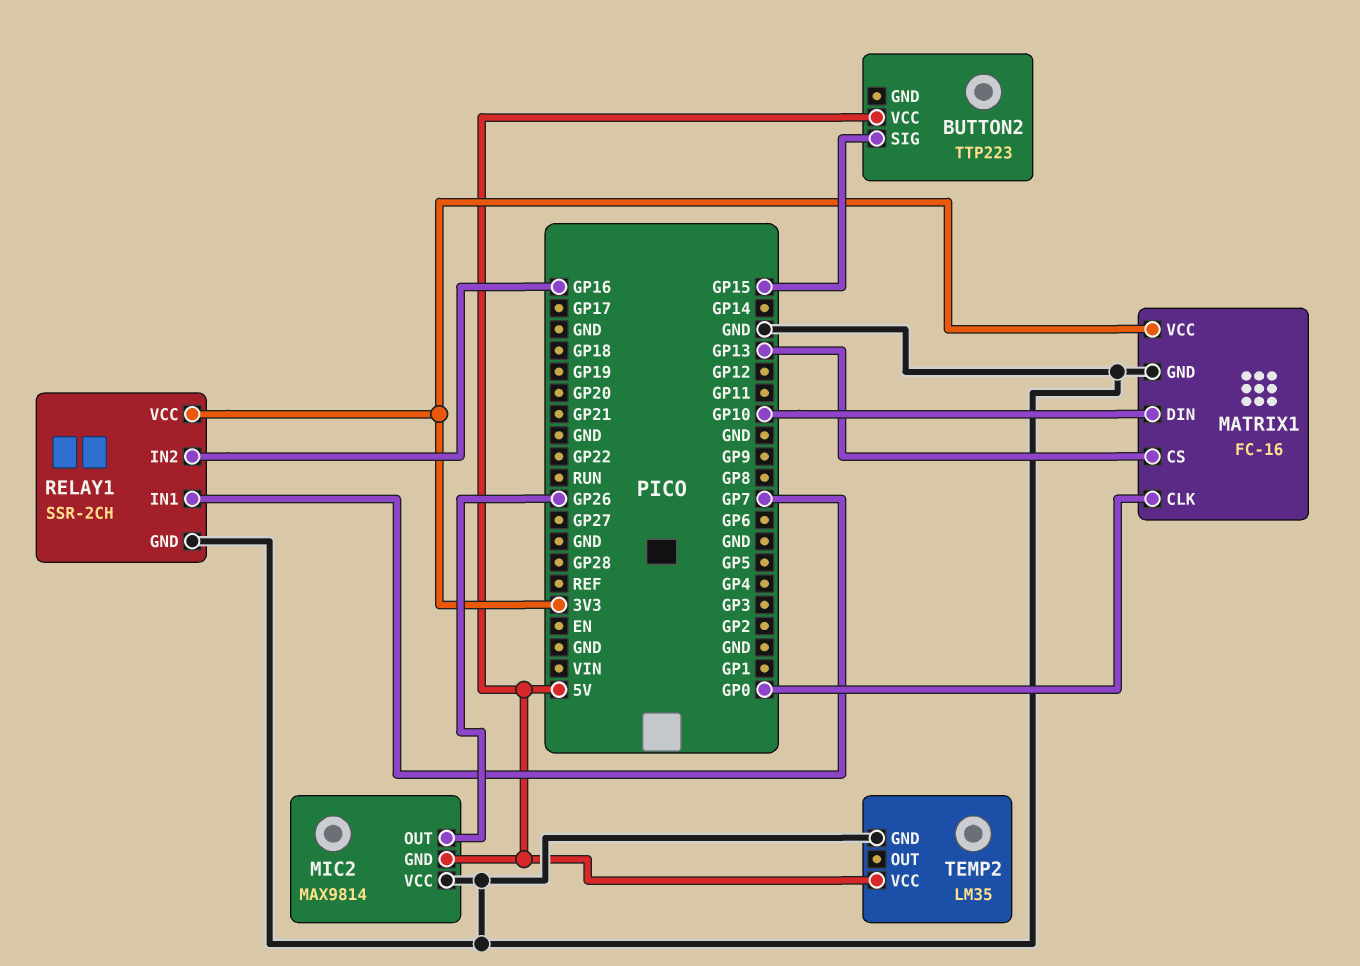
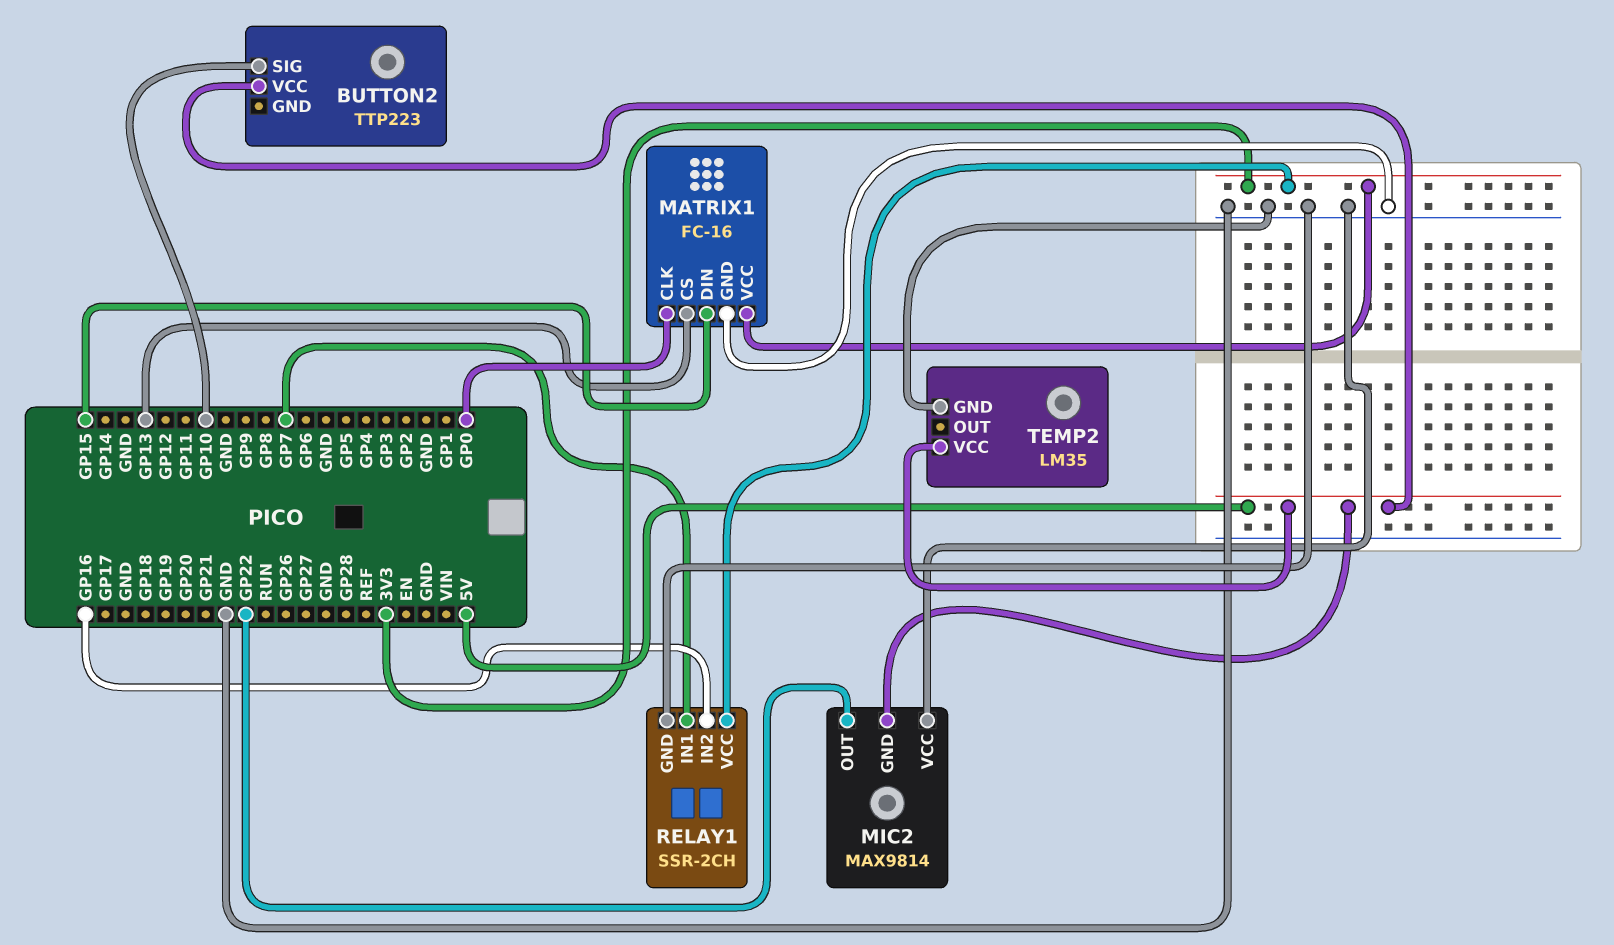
BUTTON2 pin SIG: GP15 -> GP10
MATRIX1 pin DIN: GP10 -> GP15
MIC2 pin OUT: GP26 -> GP22

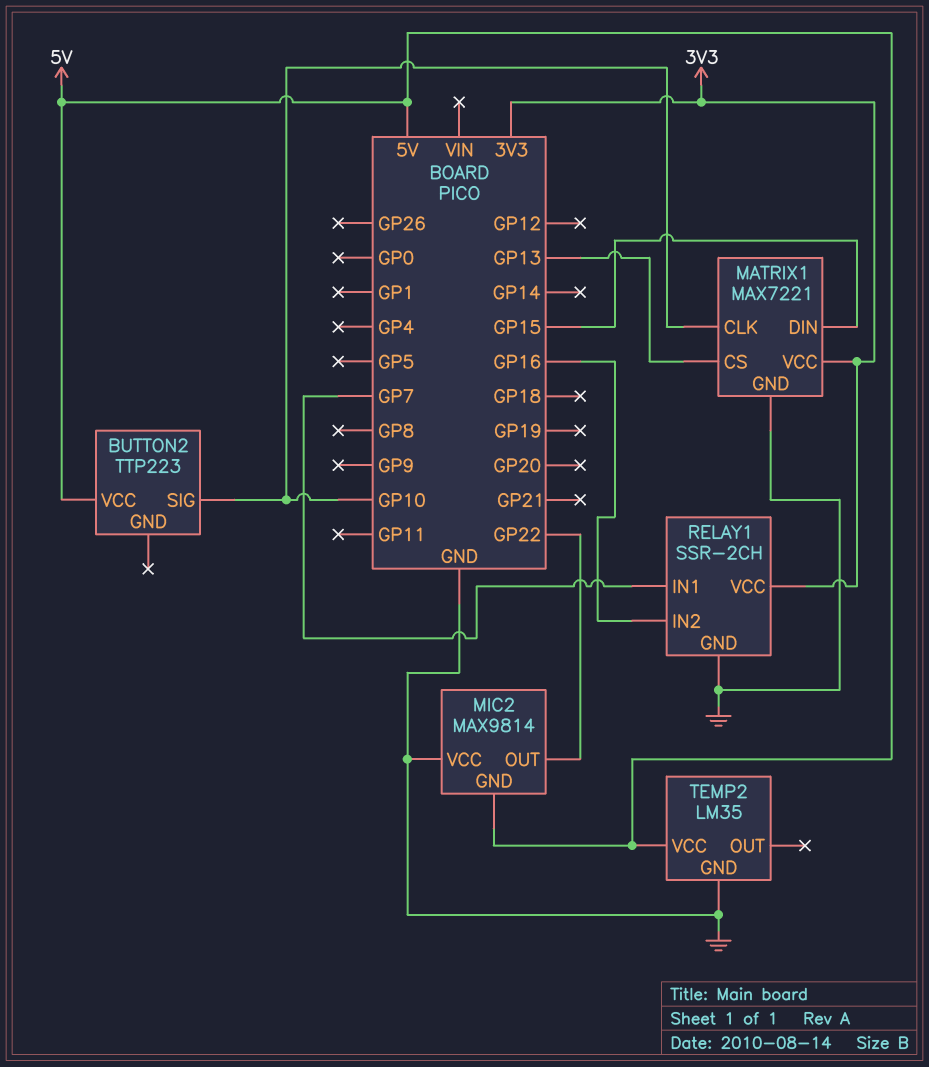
MATRIX1: FC-16 -> MAX7221
MATRIX1 pin CLK: GP0 -> GP10

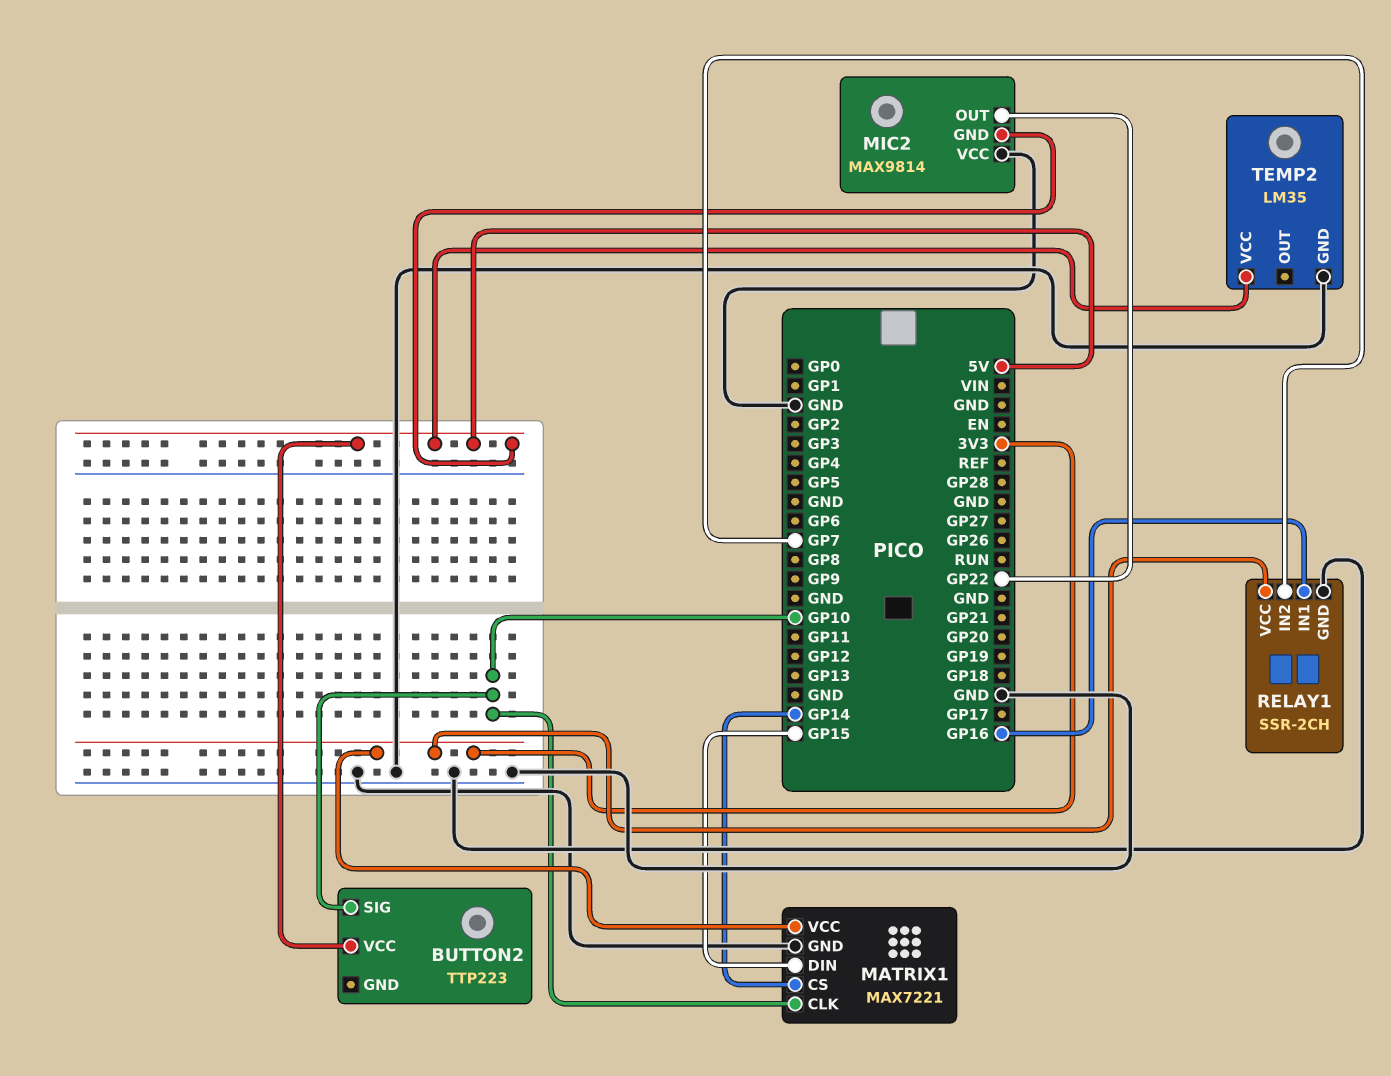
MATRIX1 pin CS: GP13 -> GP14
RELAY1 pin IN1: GP7 -> GP16
RELAY1 pin IN2: GP16 -> GP7

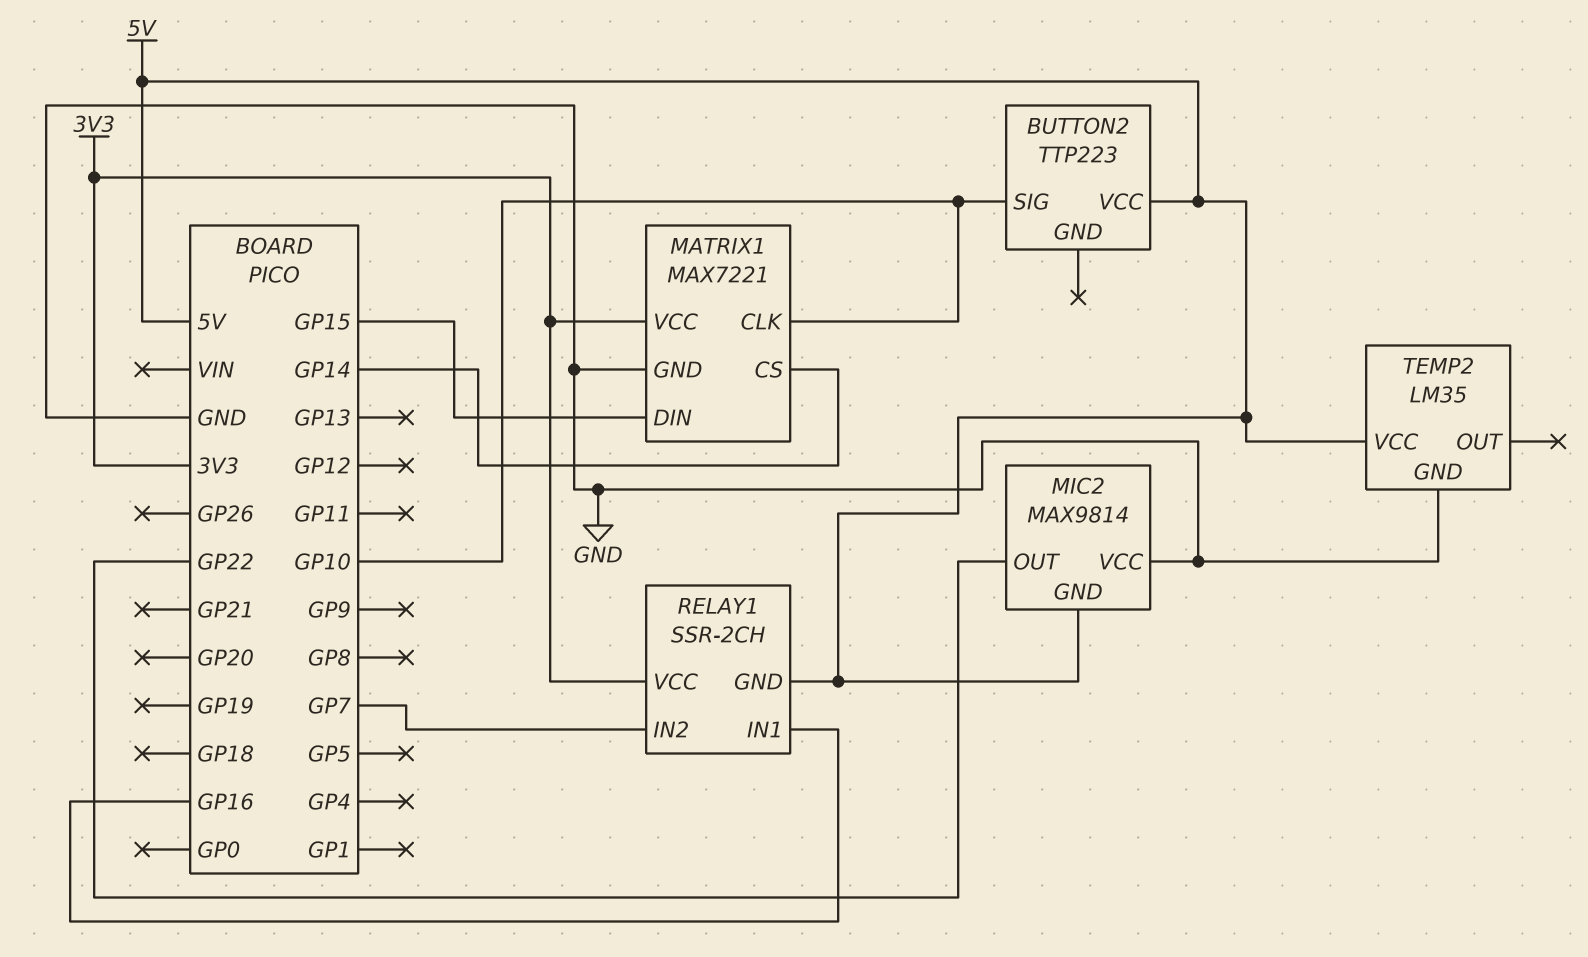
RELAY1 pin GND: GND -> 5V

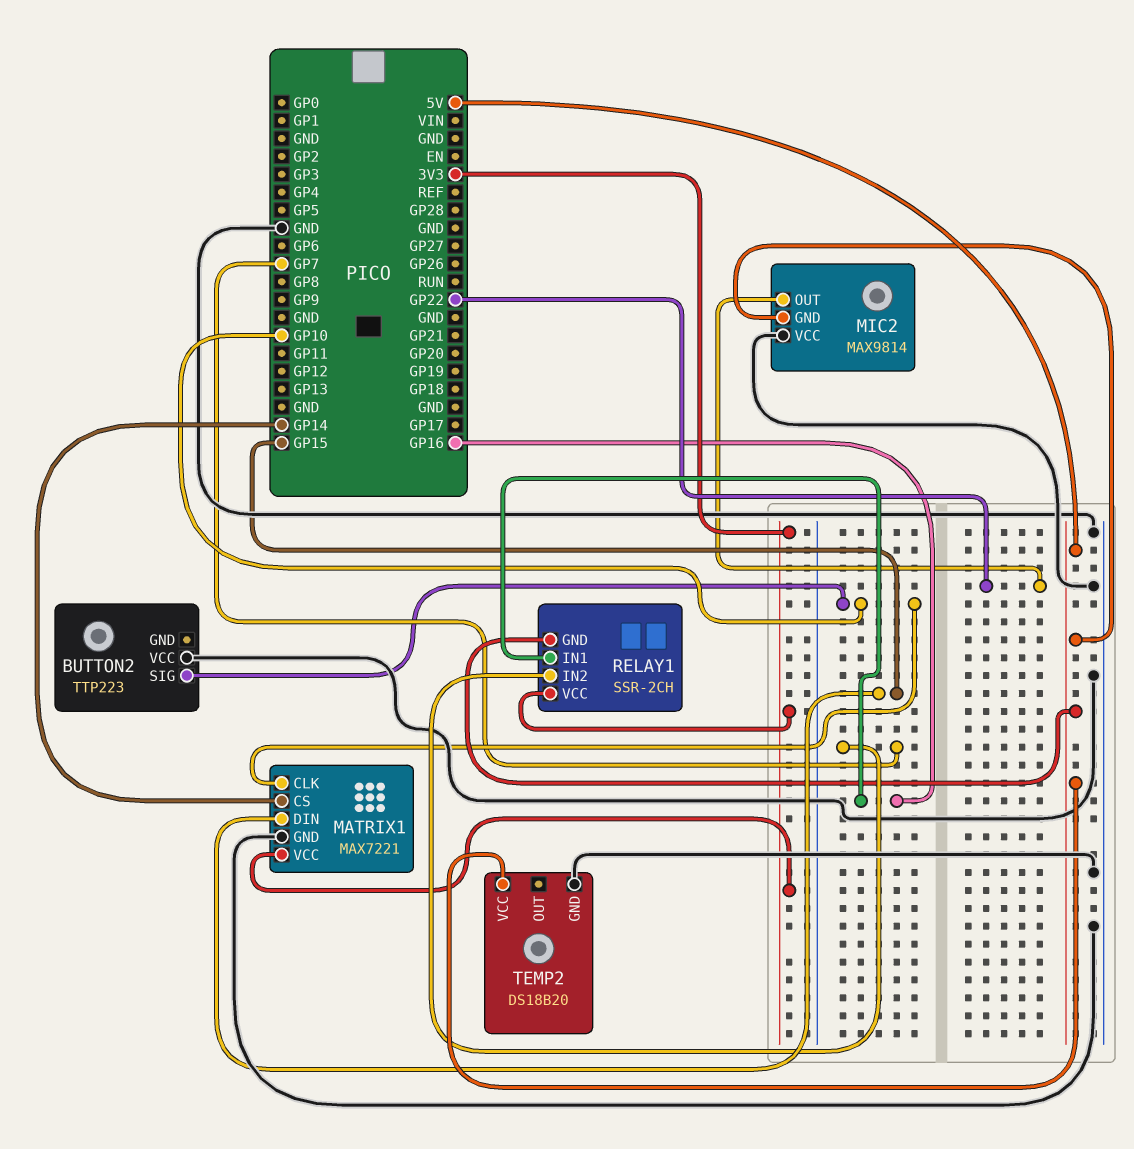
BUTTON2 pin VCC: 5V -> GND
TEMP2: LM35 -> DS18B20

